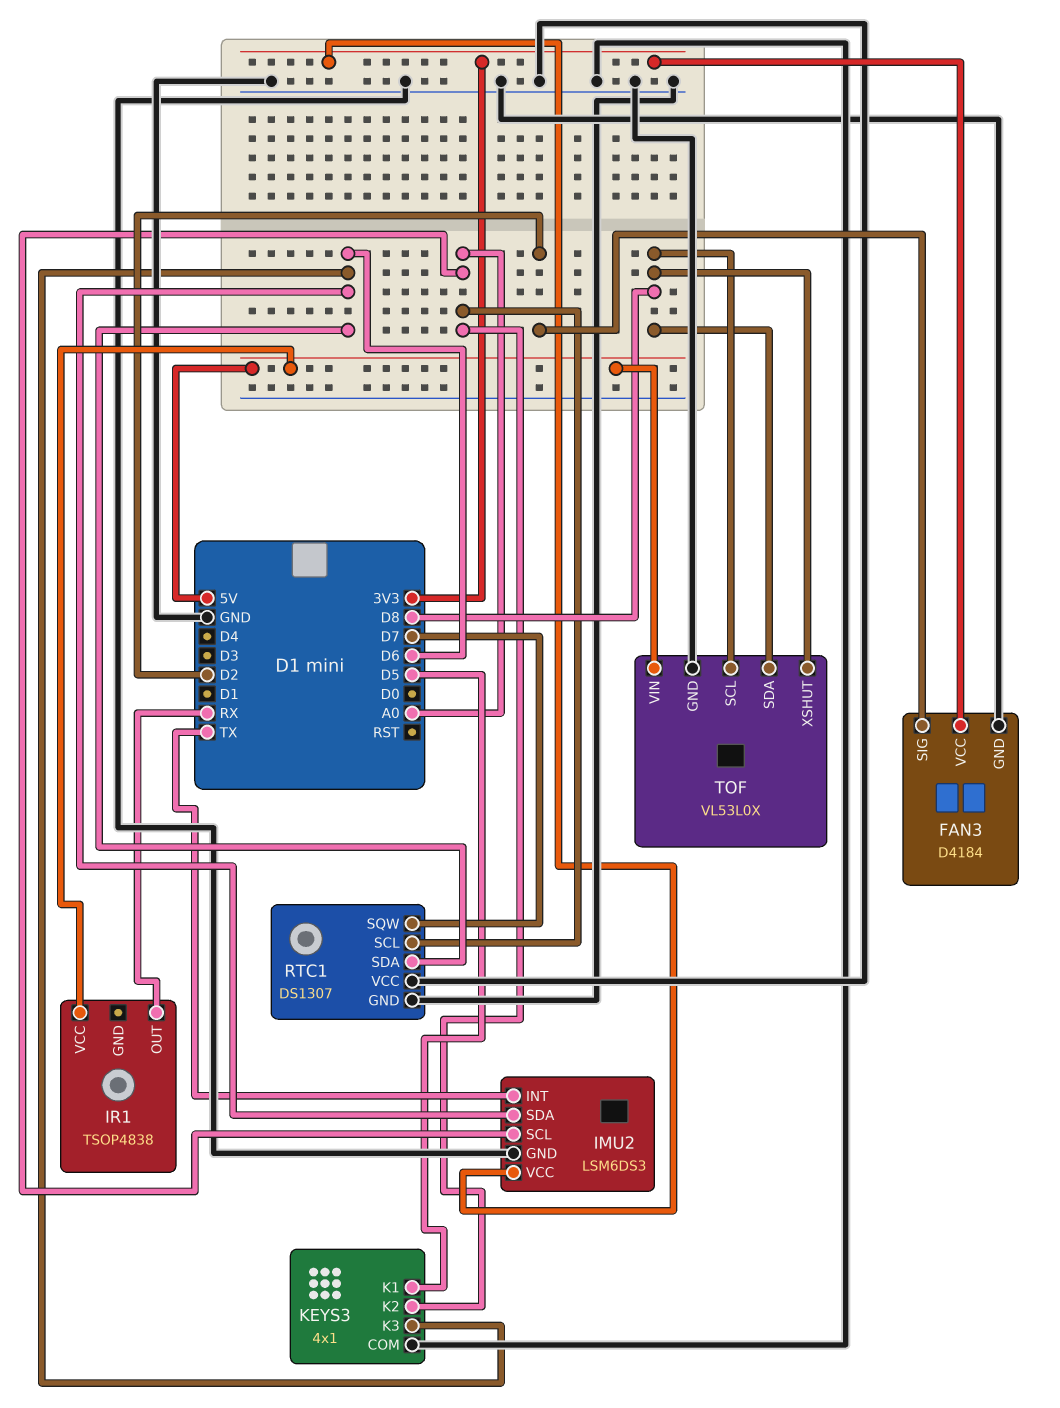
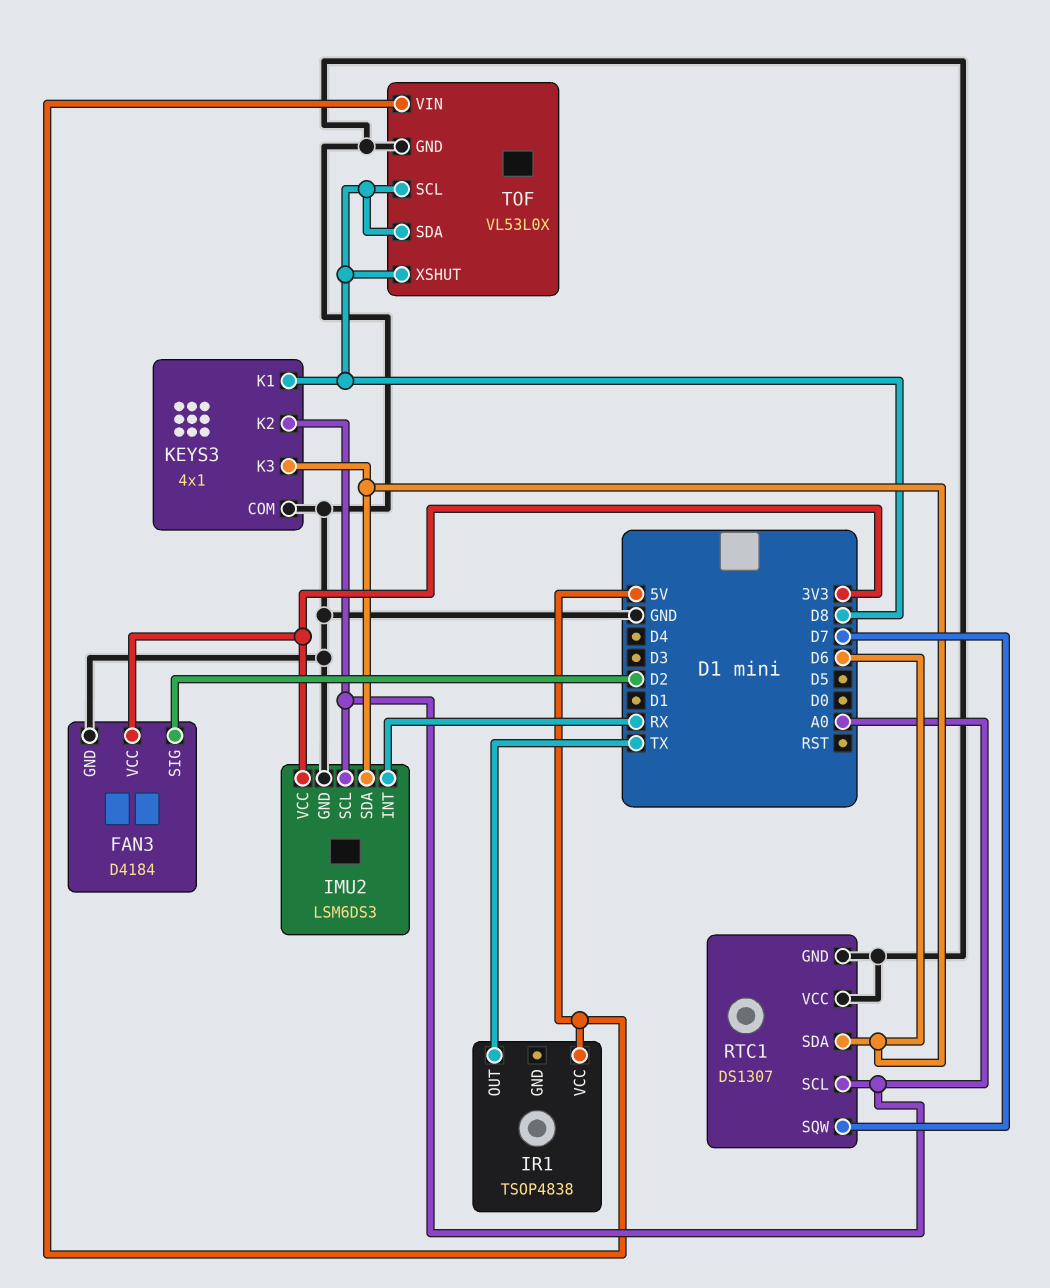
IMU2 pin INT: TX -> RX
IR1 pin OUT: RX -> TX
KEYS3 pin K1: D5 -> D8

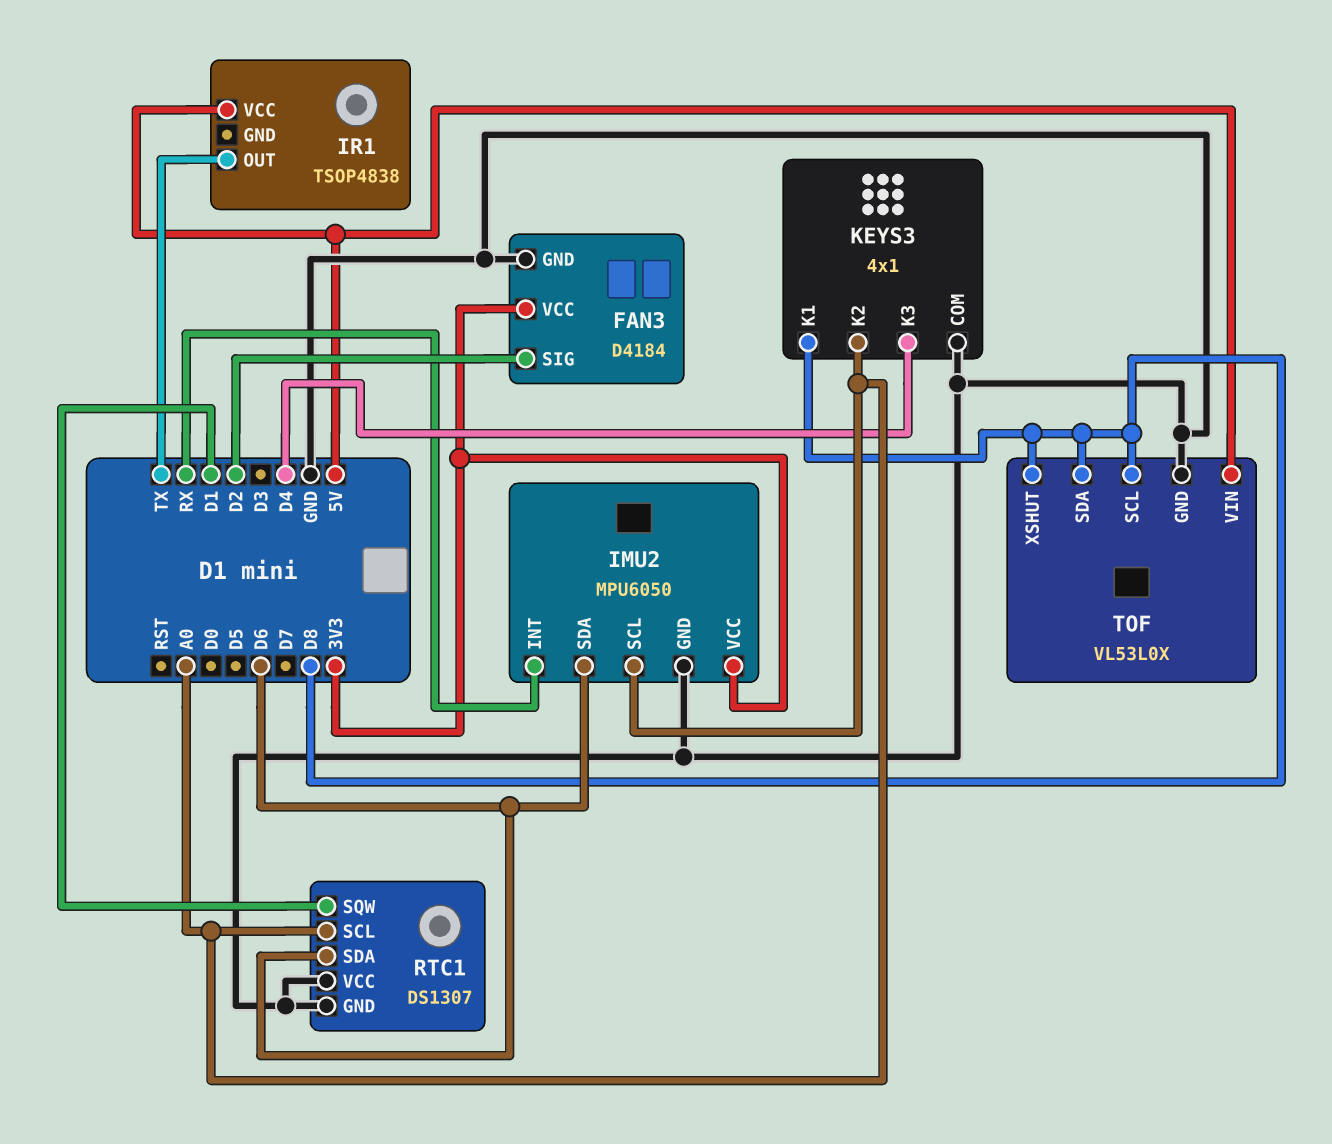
IMU2: LSM6DS3 -> MPU6050
KEYS3 pin K3: D6 -> D4
RTC1 pin SQW: D7 -> D1

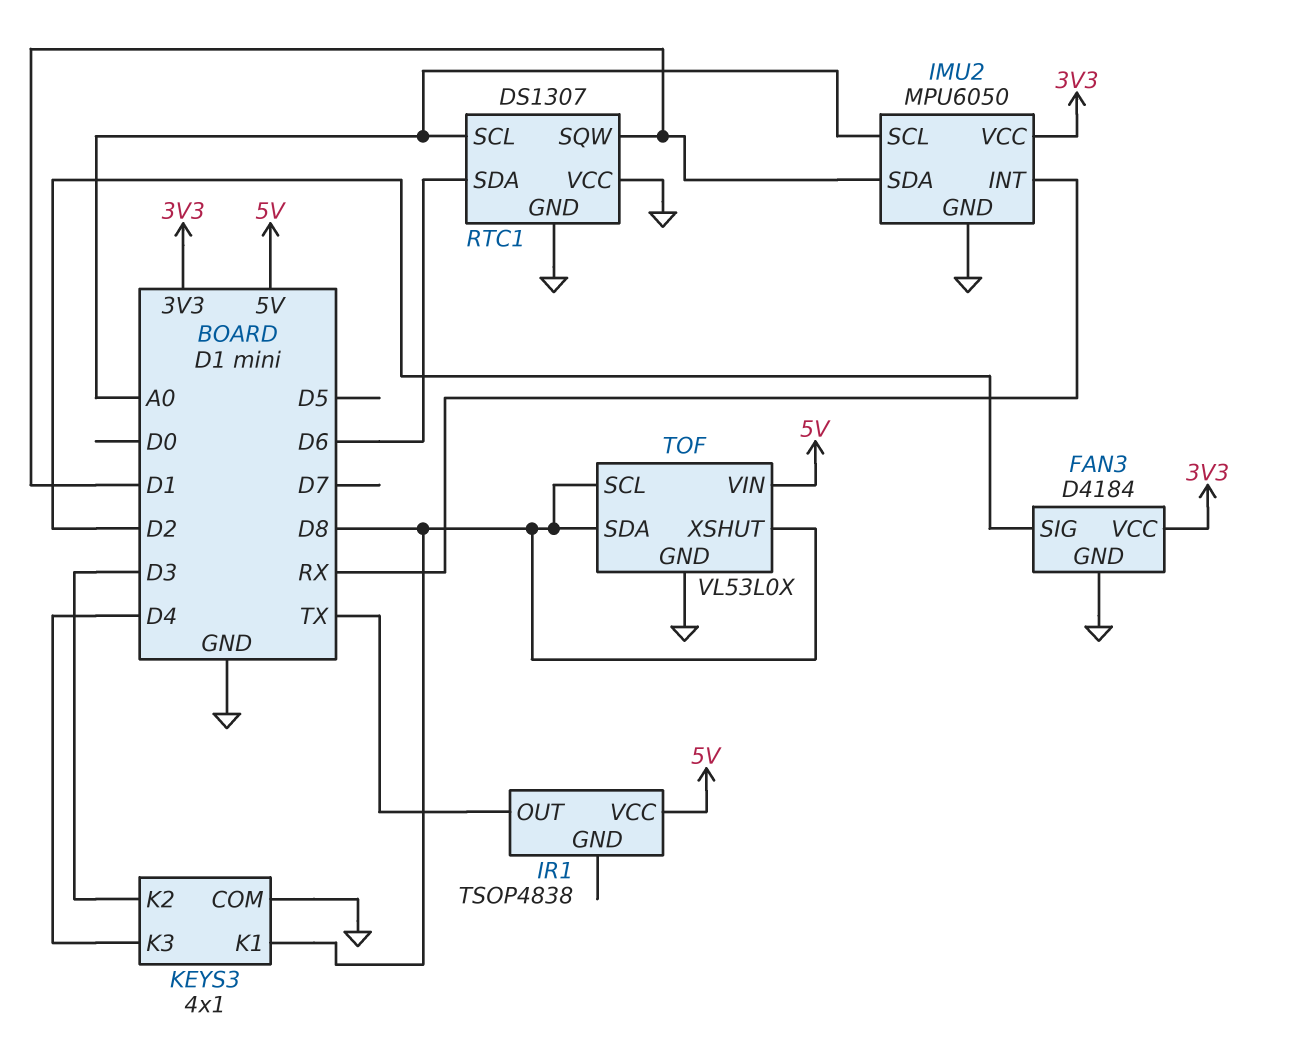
IMU2 pin SDA: D6 -> D1
KEYS3 pin K2: A0 -> D3

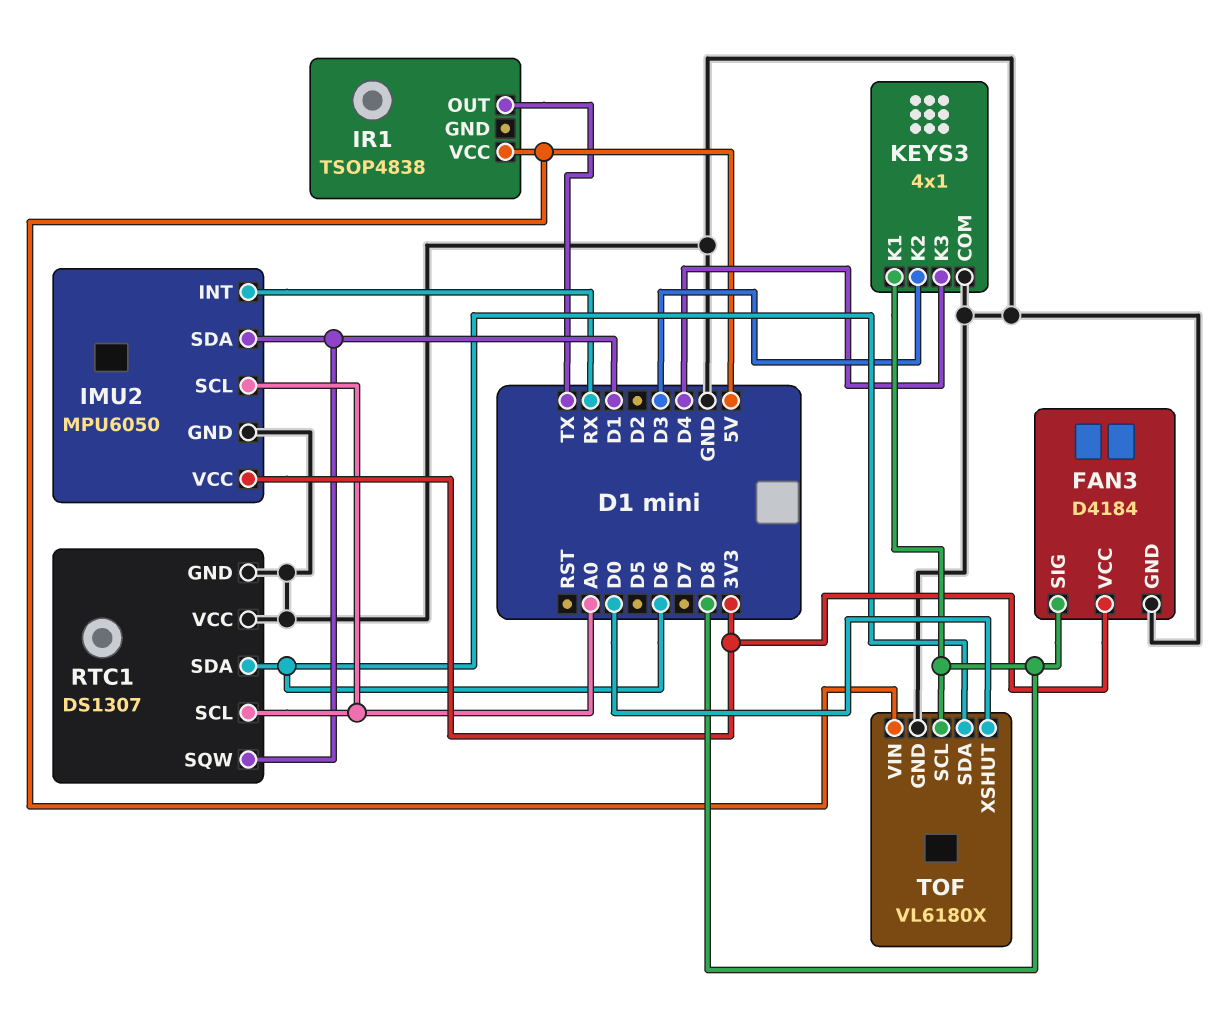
FAN3 pin SIG: D2 -> D8
TOF: VL53L0X -> VL6180X
TOF pin SDA: D8 -> D6
TOF pin XSHUT: D8 -> D0

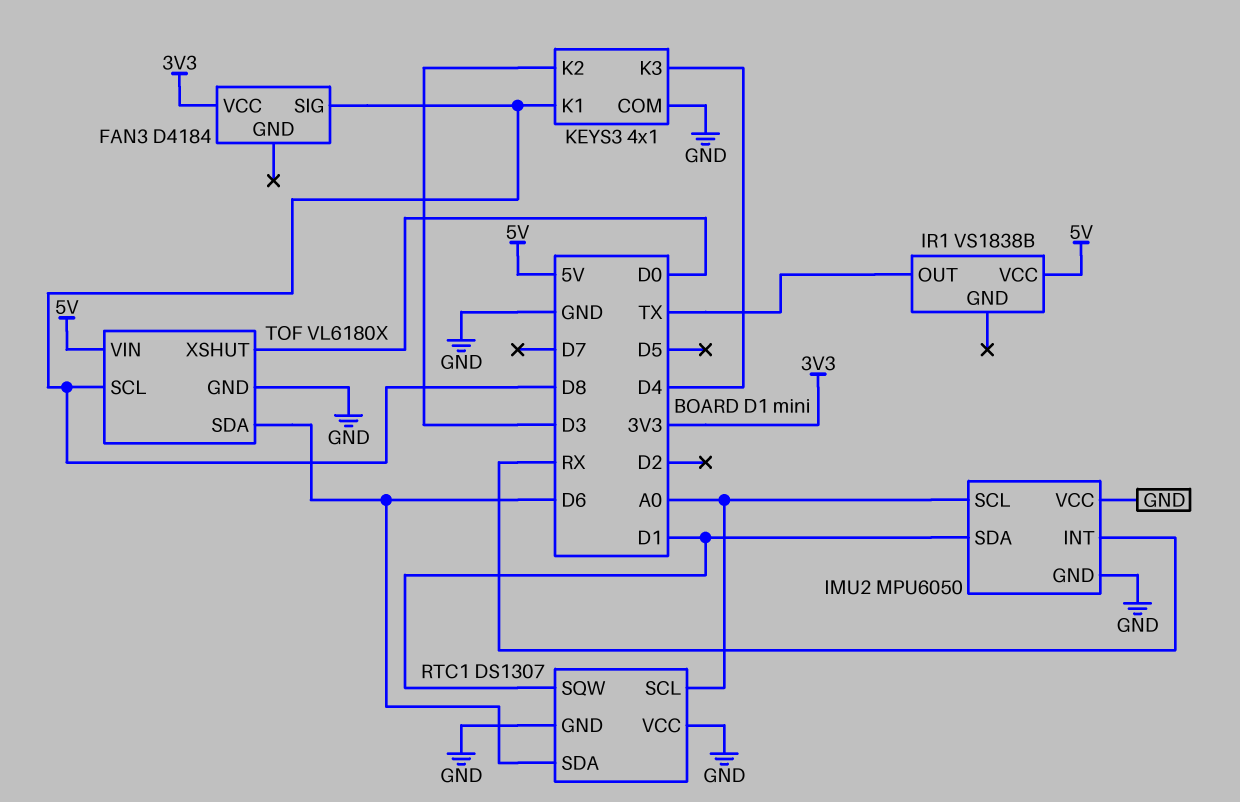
FAN3 pin GND: GND -> none
IMU2 pin VCC: 3V3 -> GND
IR1: TSOP4838 -> VS1838B

